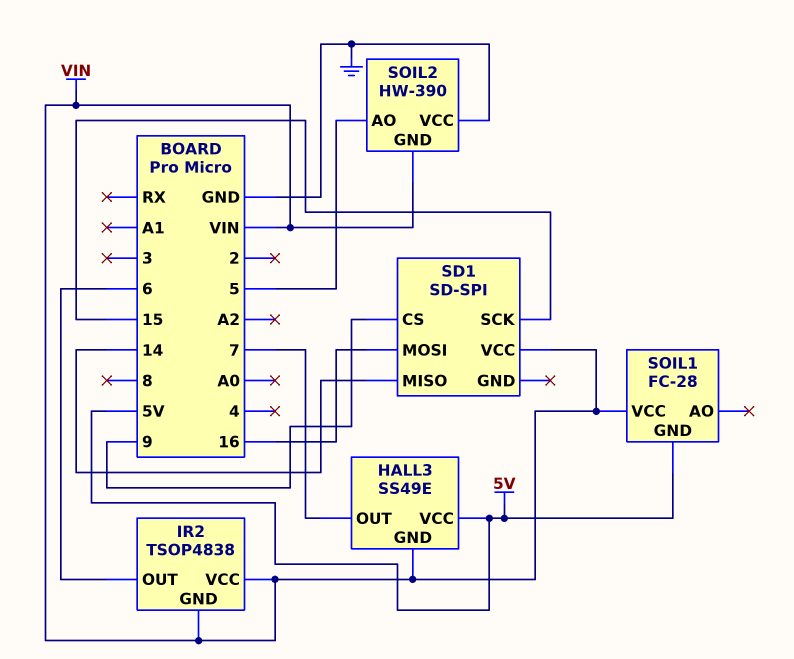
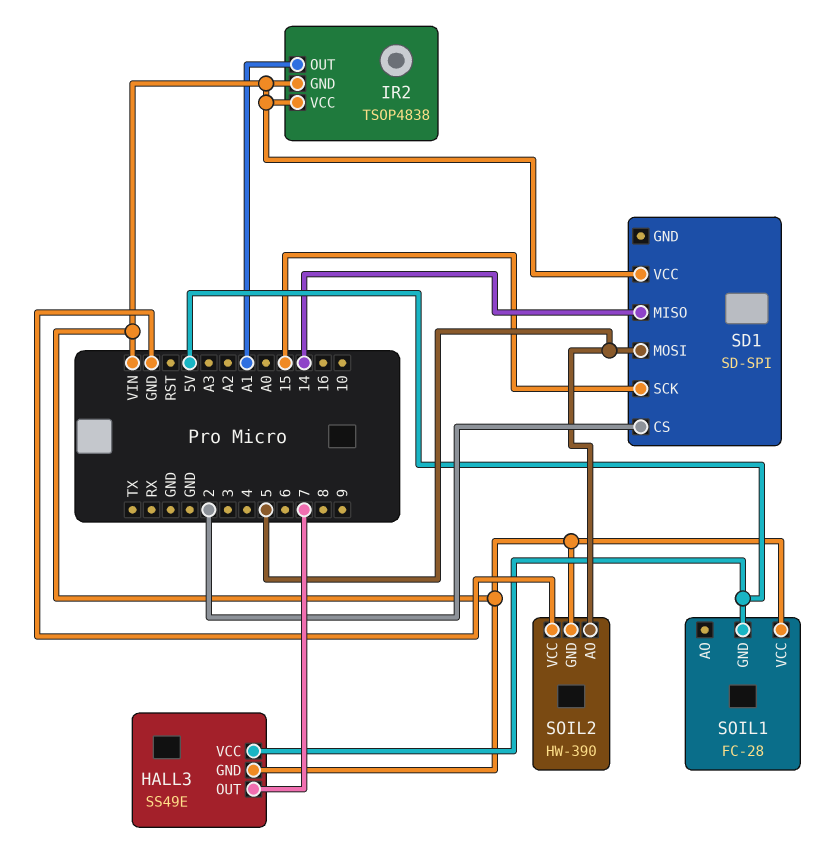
IR2 pin OUT: 6 -> A1
SD1 pin CS: 9 -> 2
SD1 pin MOSI: 16 -> 5

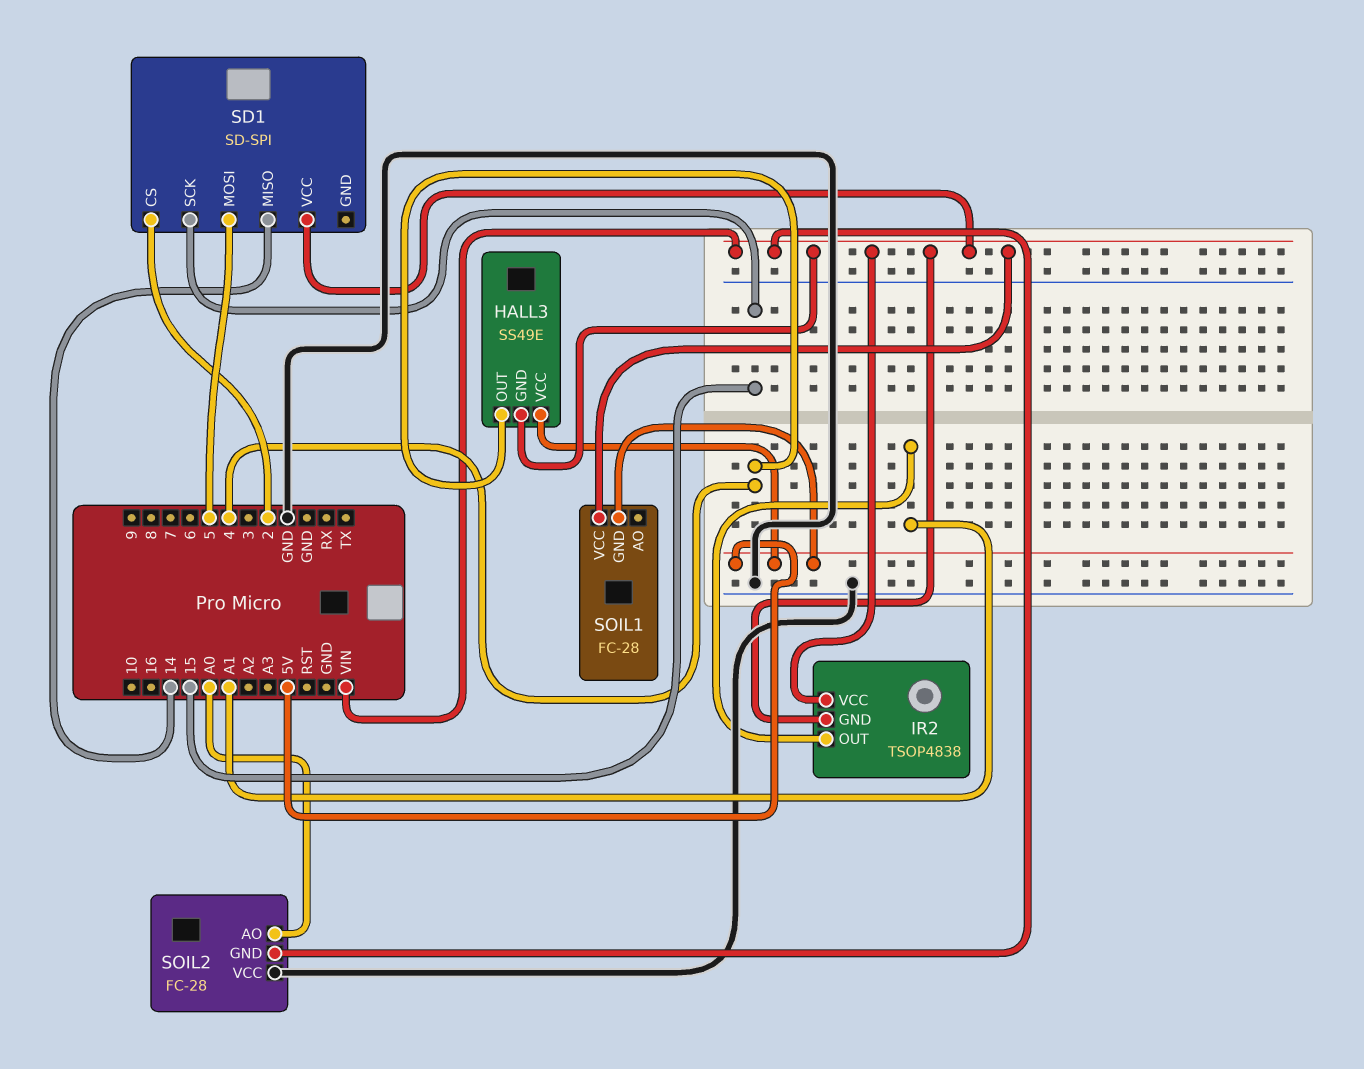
HALL3 pin OUT: 7 -> 4
SOIL2: HW-390 -> FC-28
SOIL2 pin AO: 5 -> A0

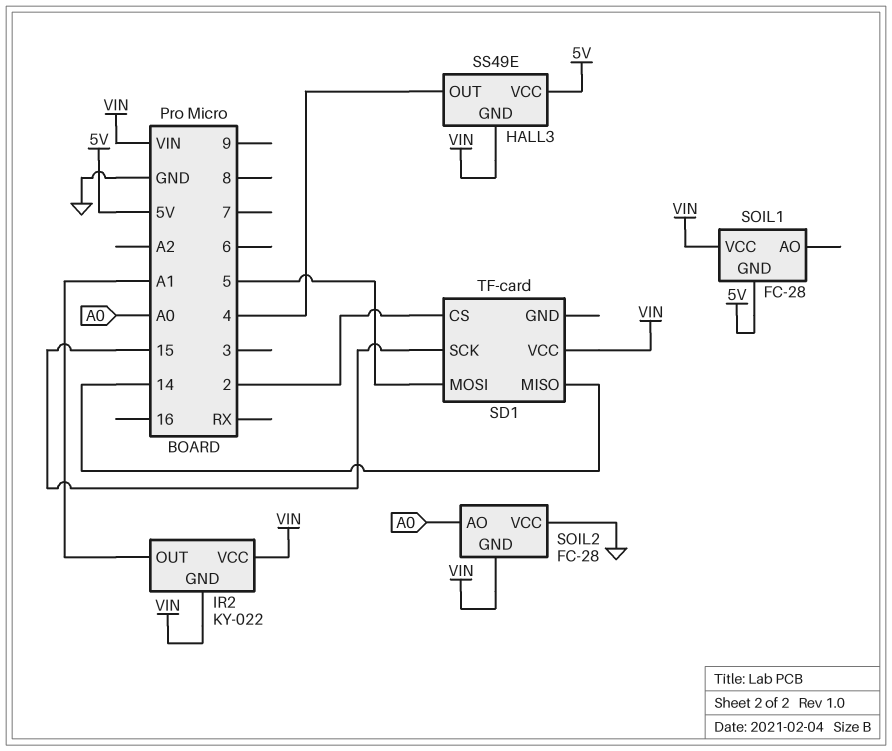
IR2: TSOP4838 -> KY-022
SD1: SD-SPI -> TF-card

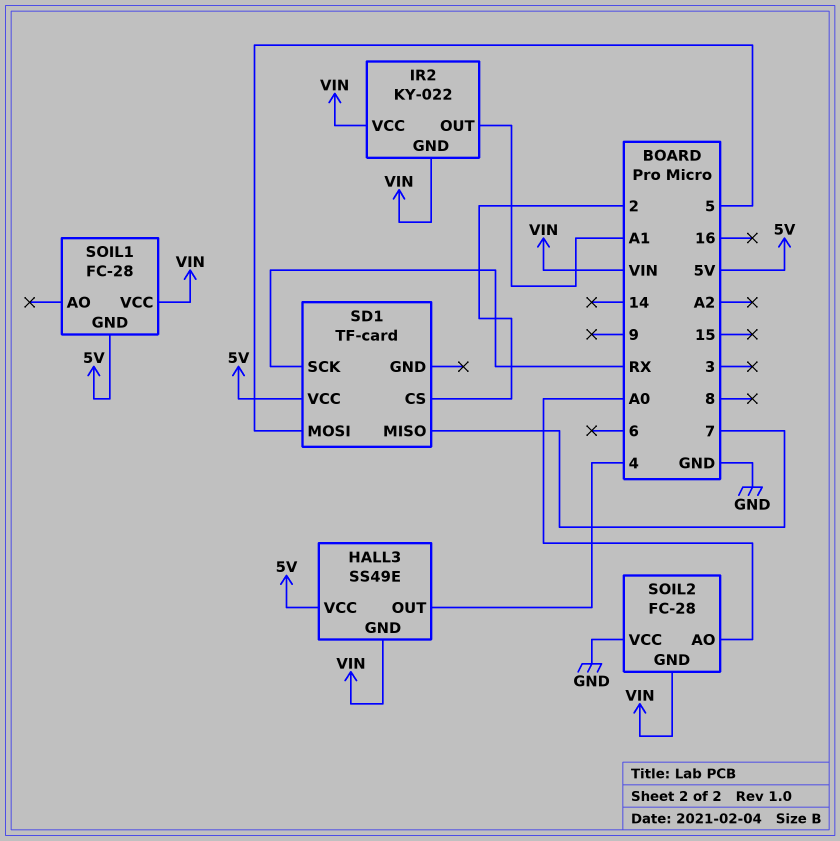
SD1 pin MISO: 14 -> 7
SD1 pin SCK: 15 -> RX
SD1 pin VCC: VIN -> 5V

